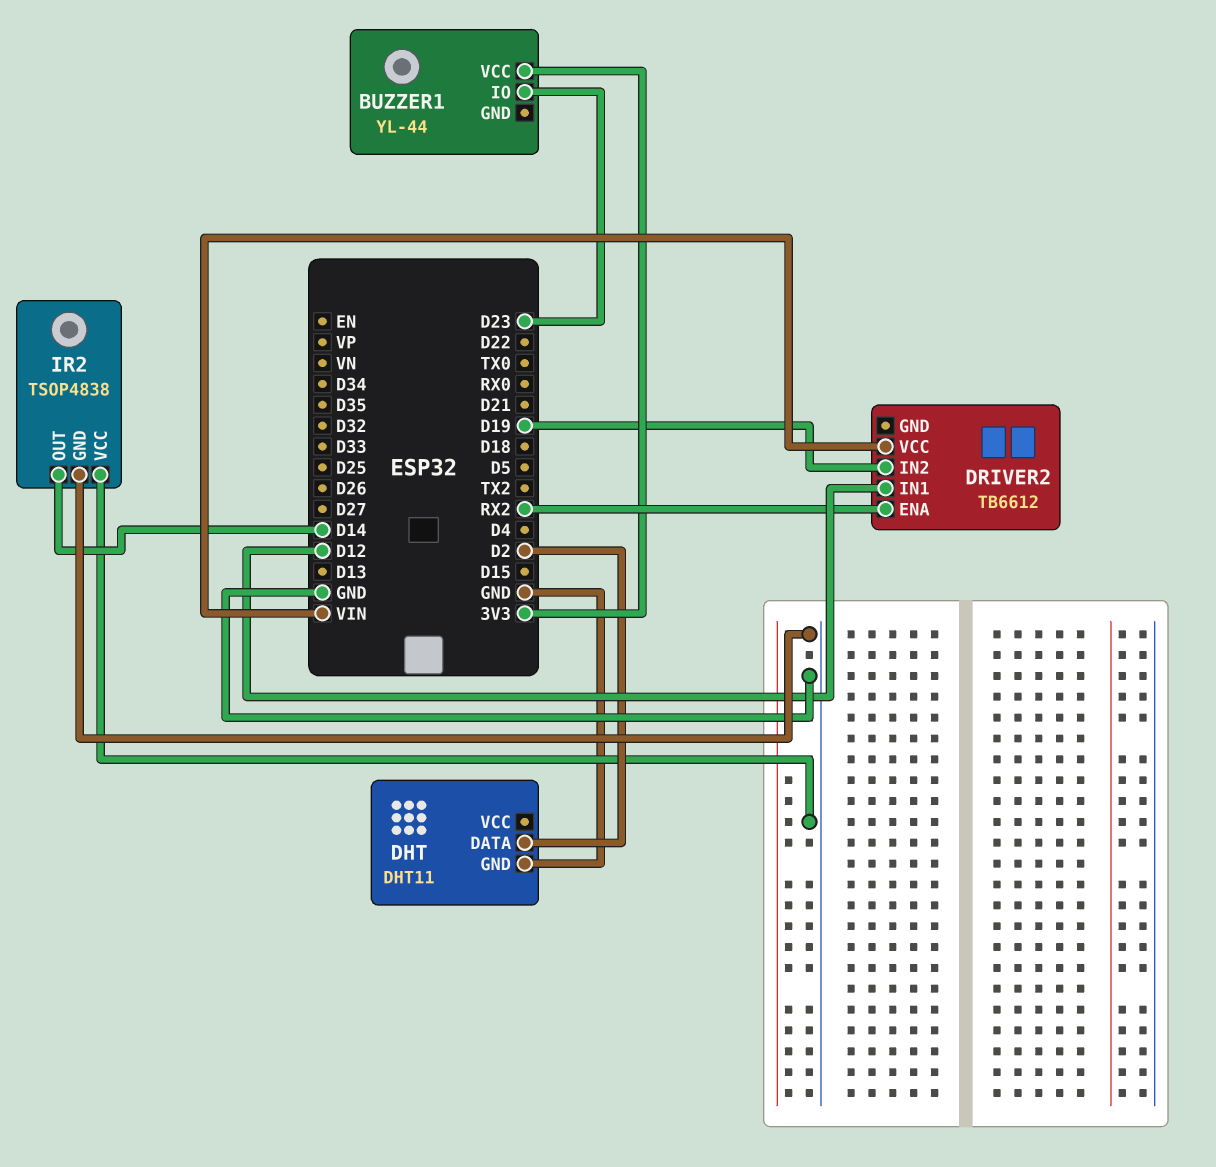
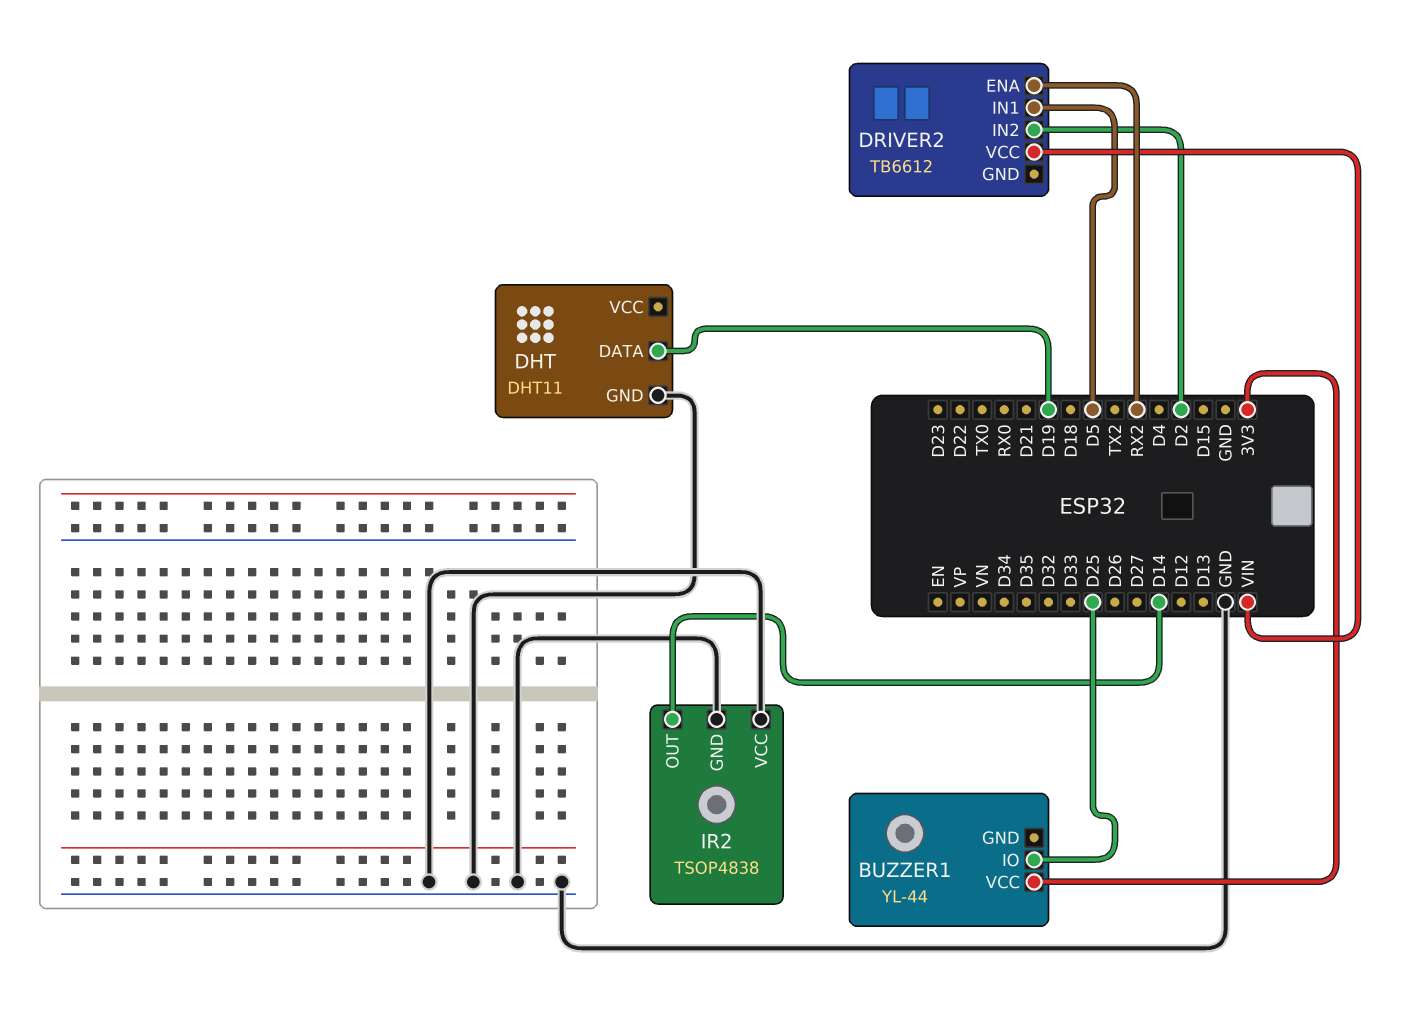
BUZZER1 pin IO: D23 -> D25
DHT pin DATA: D2 -> D19
DRIVER2 pin IN1: D12 -> D5
DRIVER2 pin IN2: D19 -> D2

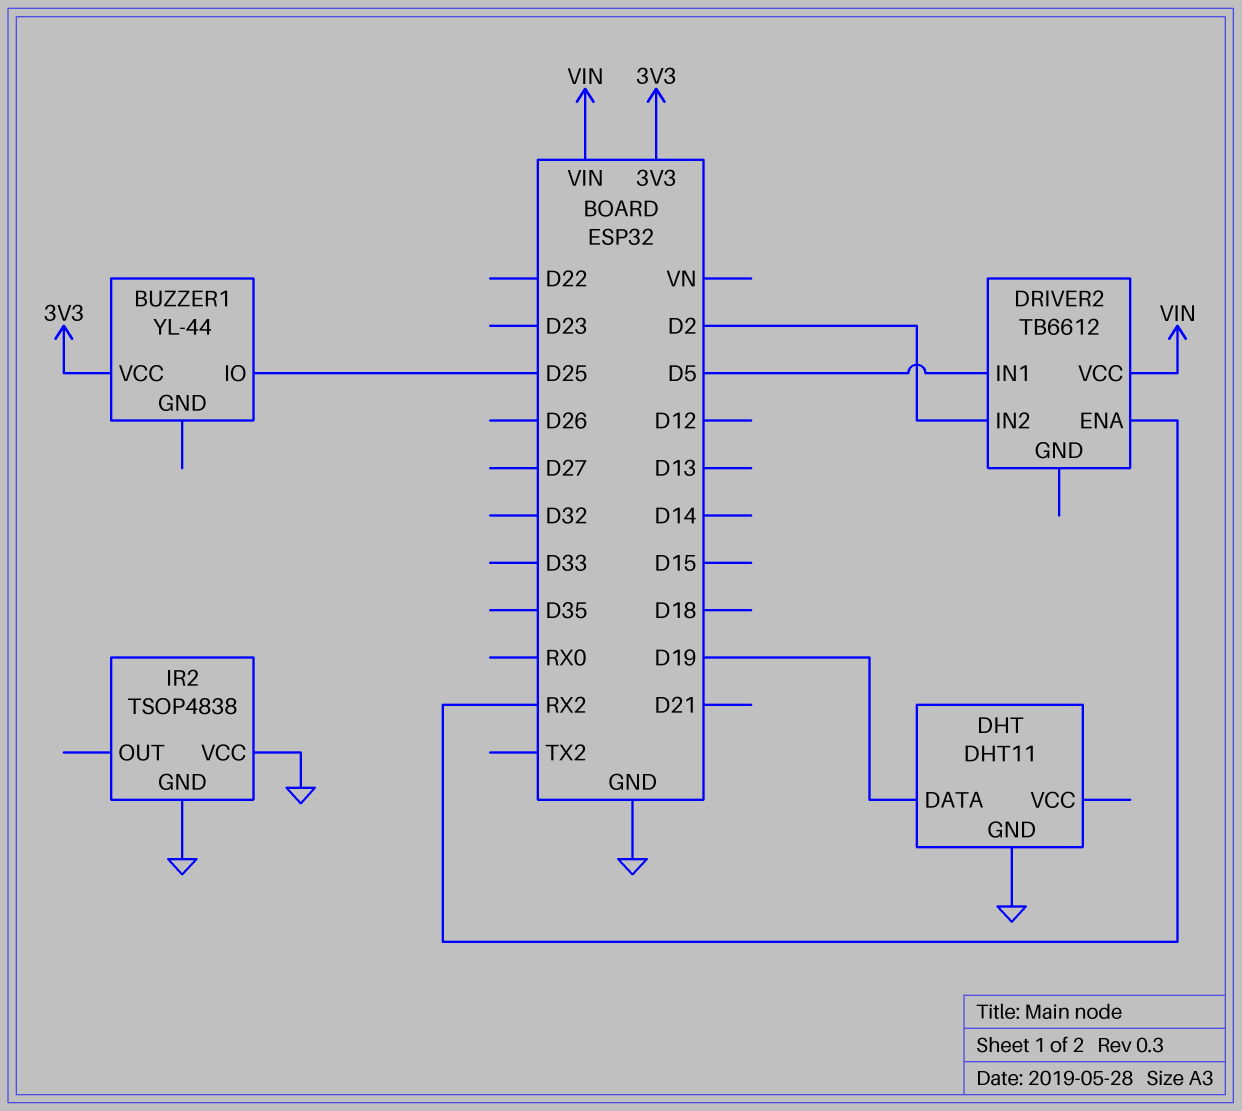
IR2 pin OUT: D14 -> none

